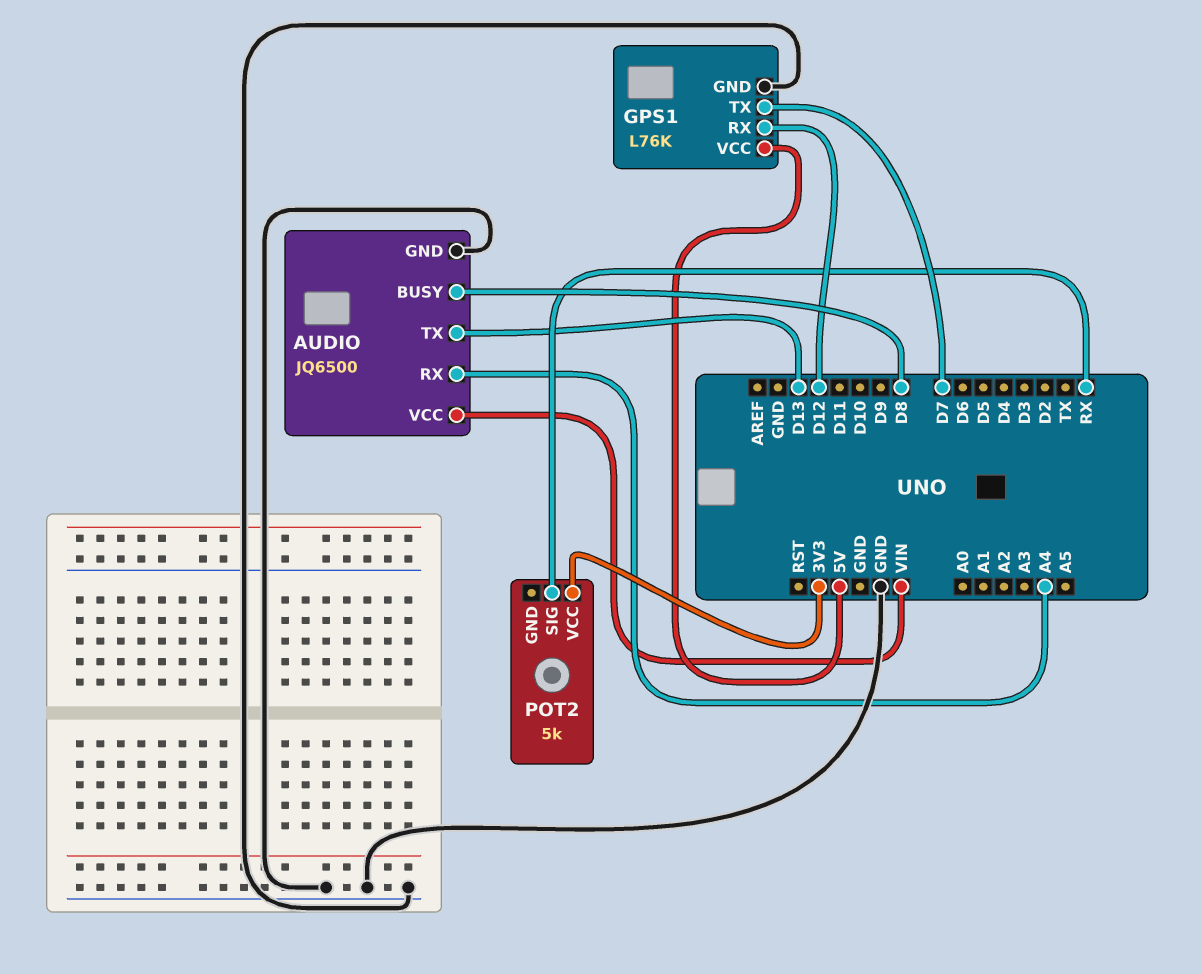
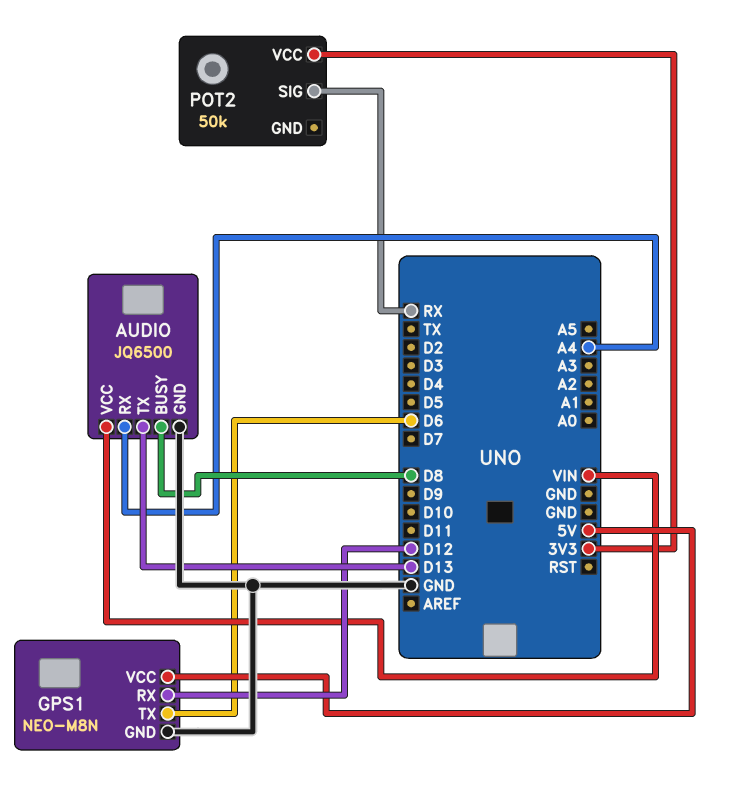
GPS1: L76K -> NEO-M8N
GPS1 pin TX: D7 -> D6
POT2: 5k -> 50k

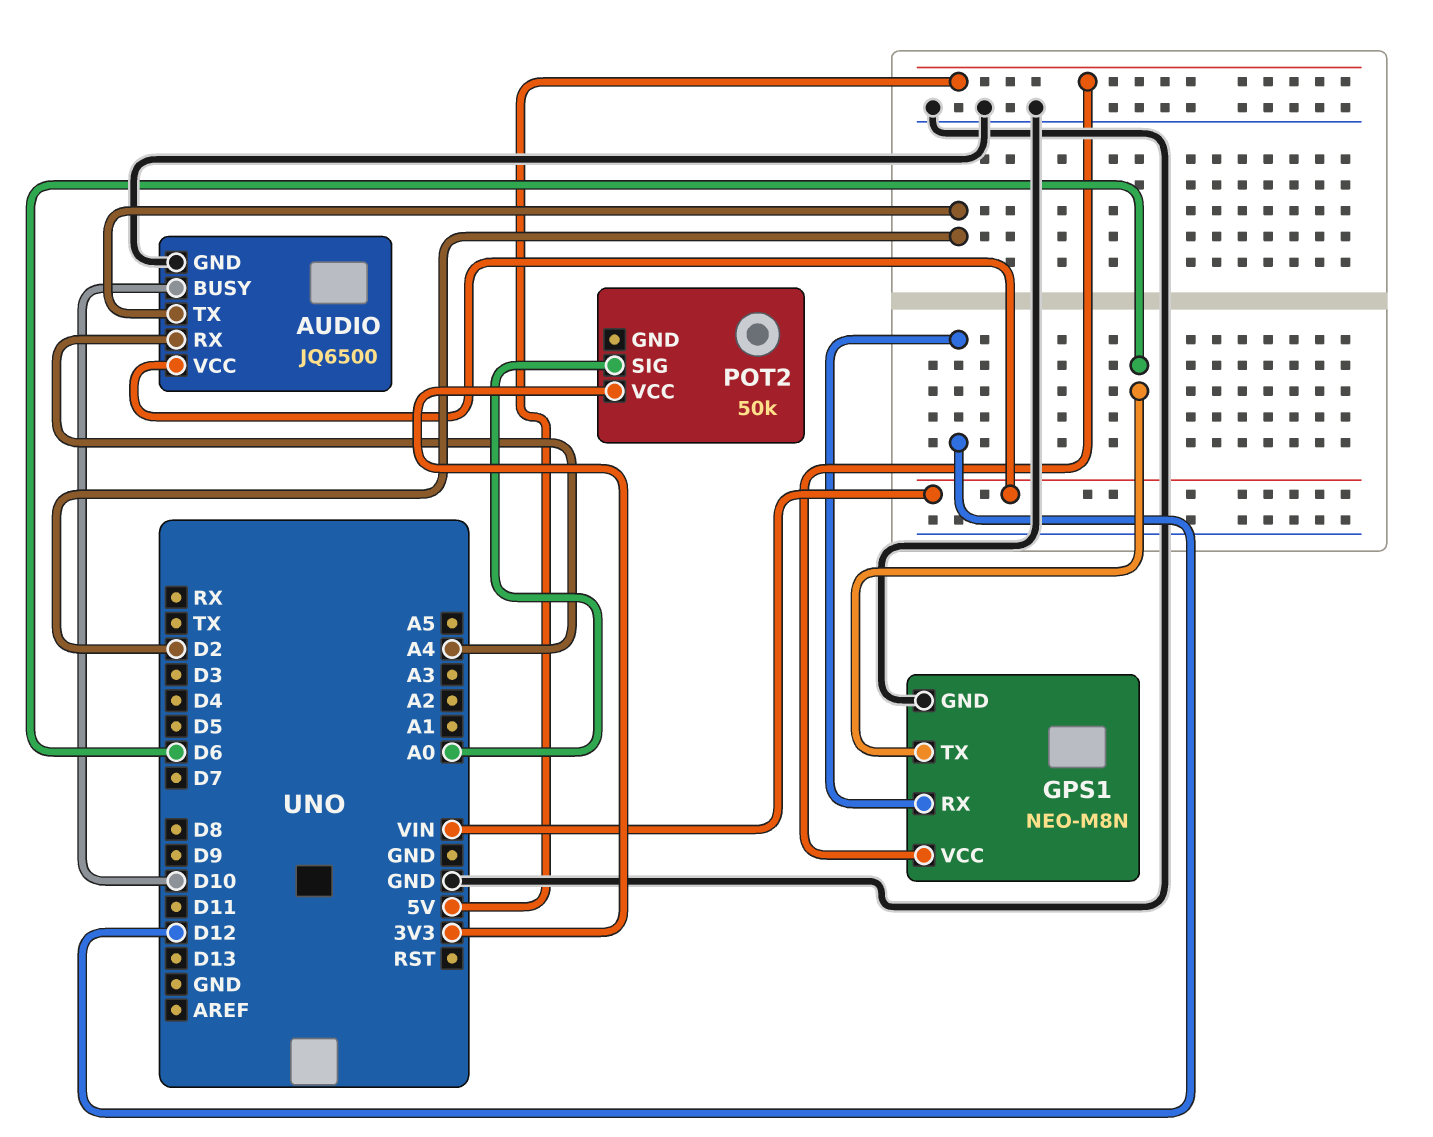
AUDIO pin BUSY: D8 -> D10
AUDIO pin TX: D13 -> D2
POT2 pin SIG: RX -> A0

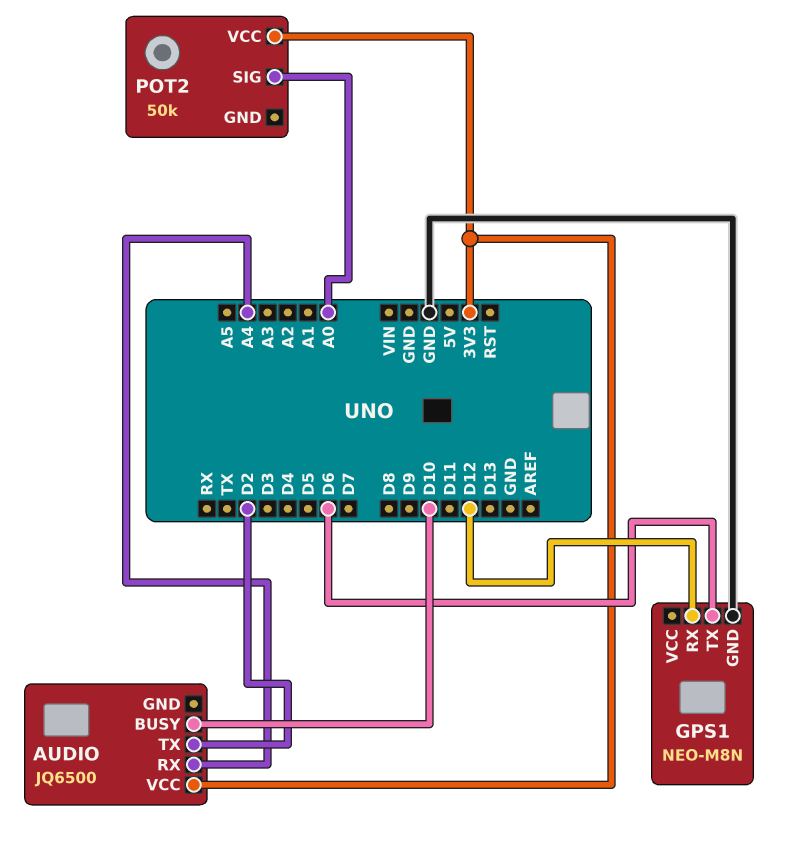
AUDIO pin GND: GND -> none
AUDIO pin VCC: VIN -> 3V3
GPS1 pin VCC: 5V -> none

